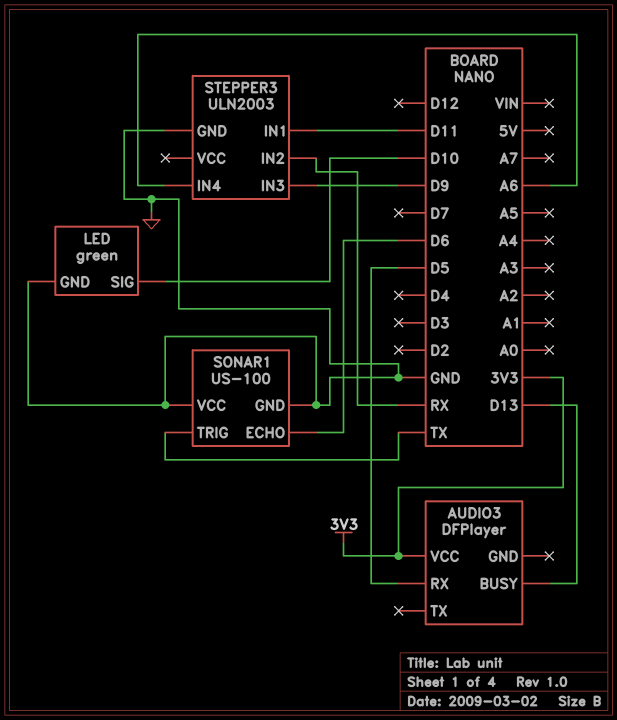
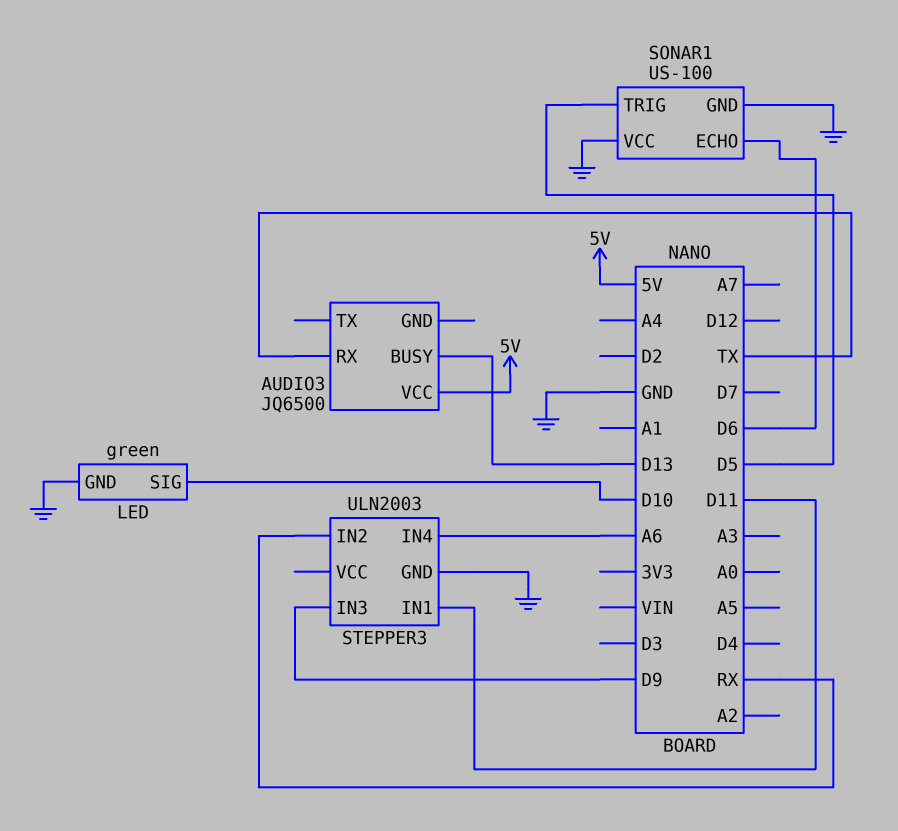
AUDIO3: DFPlayer -> JQ6500
AUDIO3 pin RX: D5 -> TX
AUDIO3 pin VCC: 3V3 -> 5V
SONAR1 pin TRIG: TX -> D5

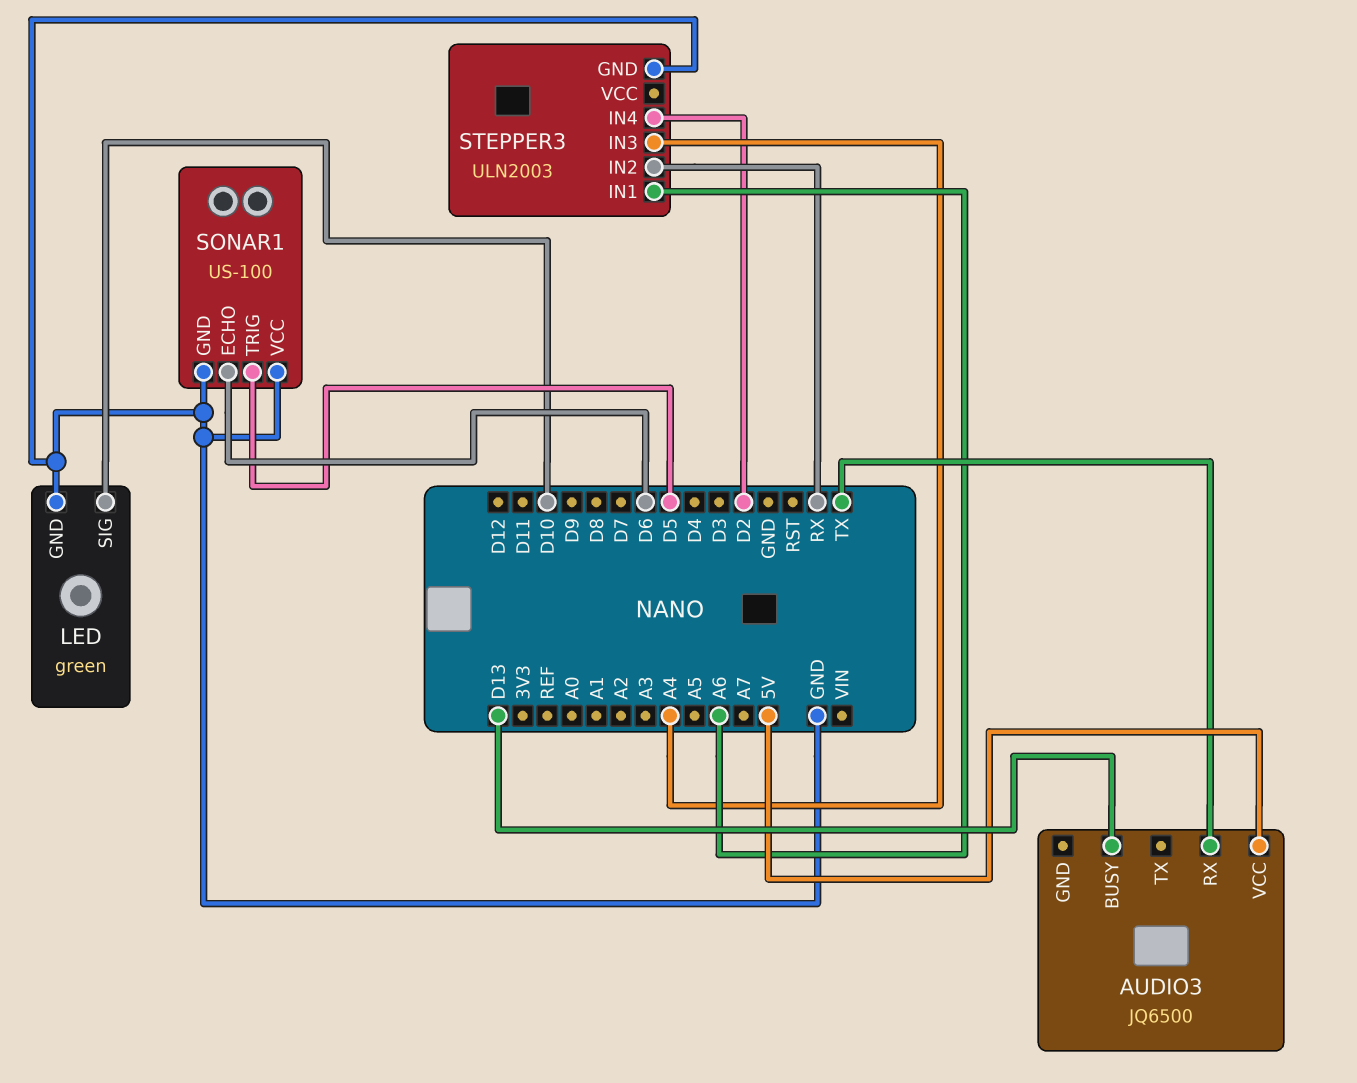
STEPPER3 pin IN1: D11 -> A6
STEPPER3 pin IN3: D9 -> A4
STEPPER3 pin IN4: A6 -> D2

